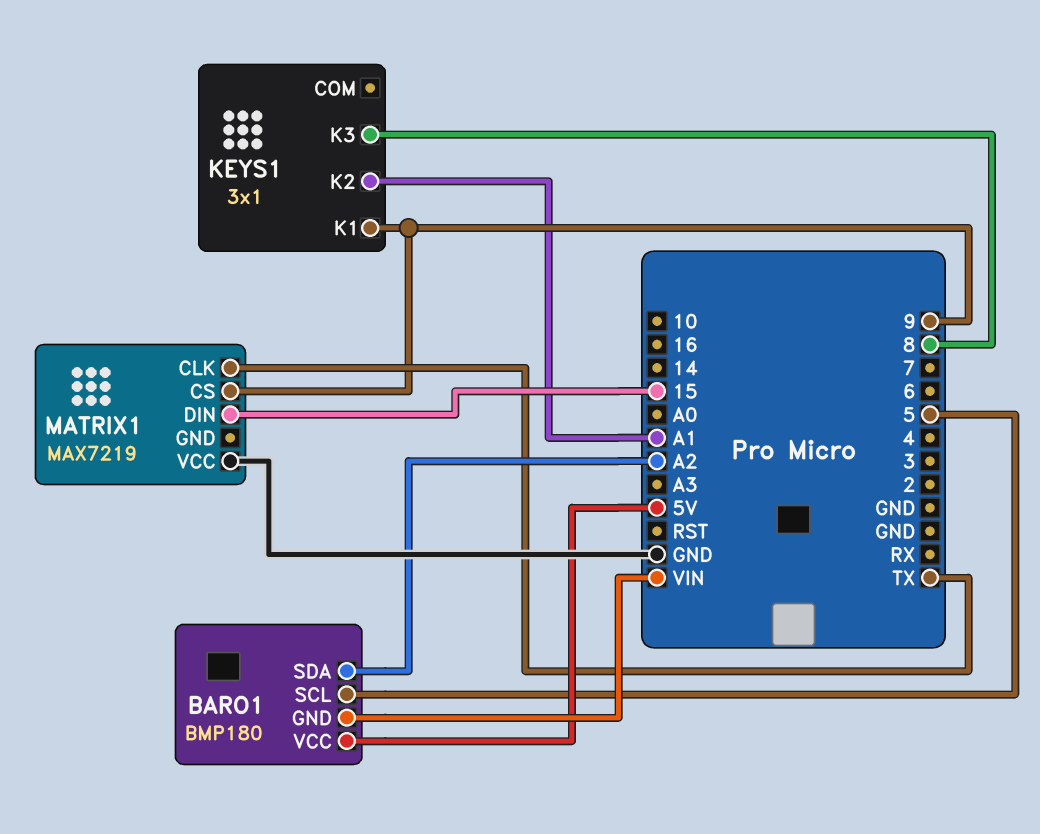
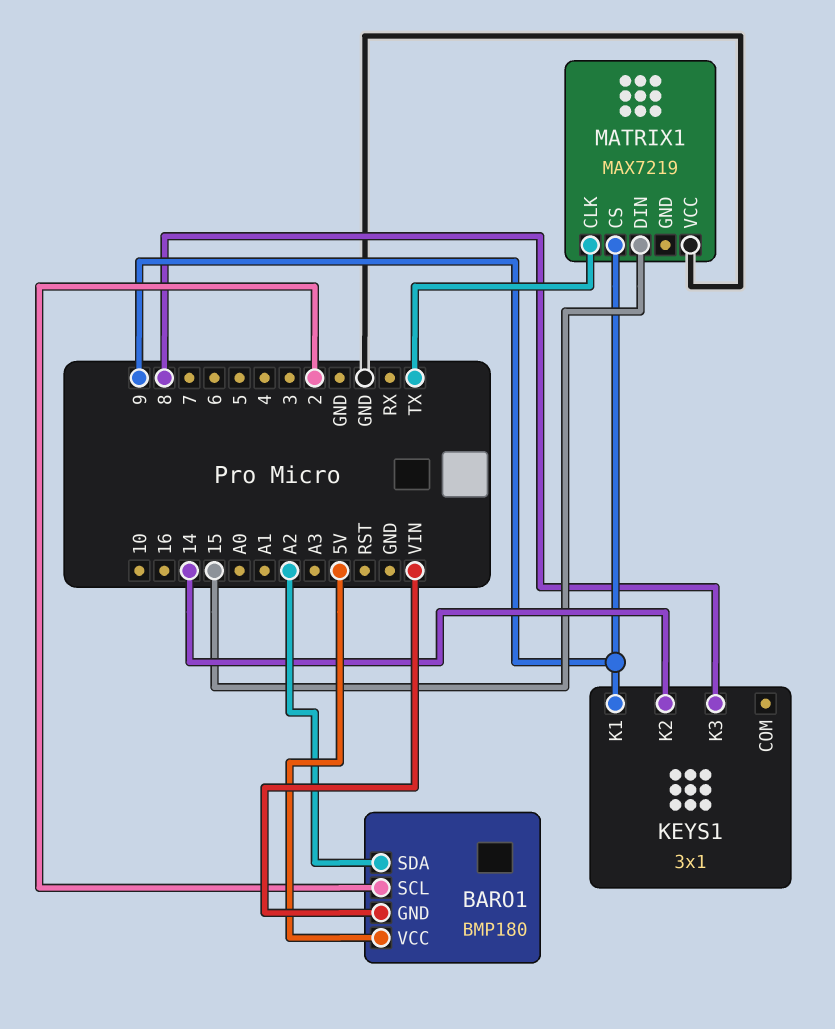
BARO1 pin SCL: 5 -> 2
KEYS1 pin K2: A1 -> 14

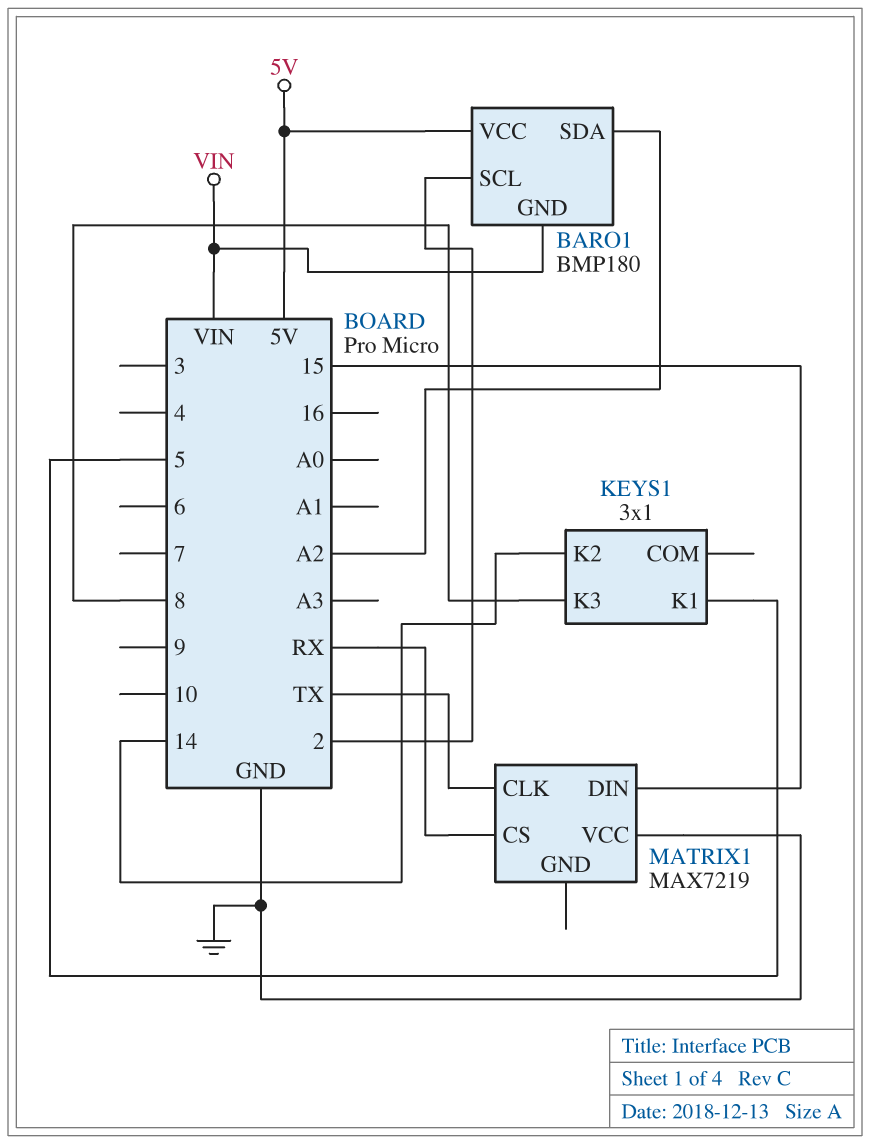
KEYS1 pin K1: 9 -> 5
MATRIX1 pin CS: 9 -> RX

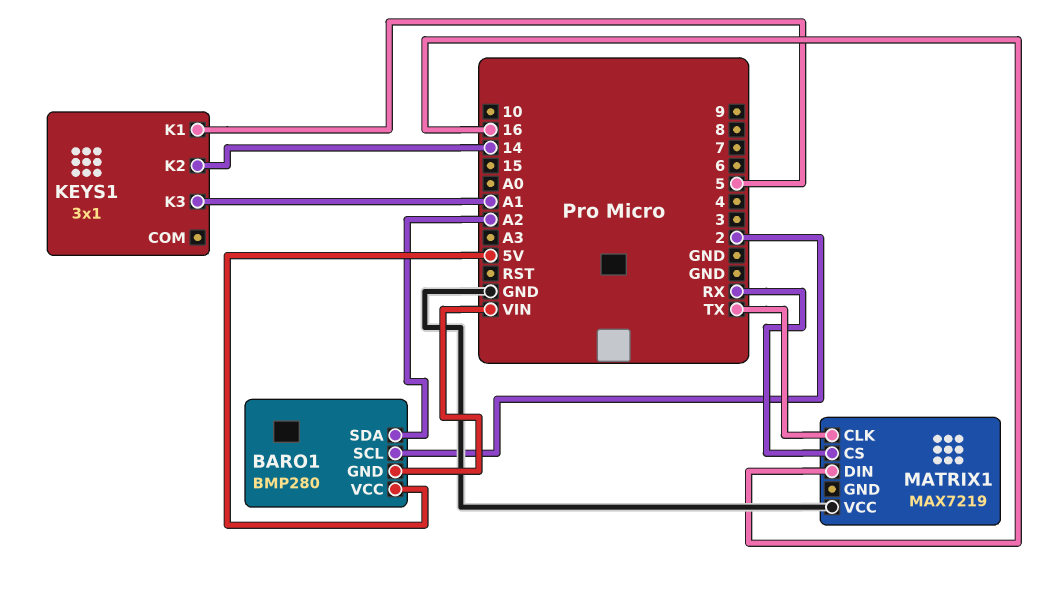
BARO1: BMP180 -> BMP280
KEYS1 pin K3: 8 -> A1
MATRIX1 pin DIN: 15 -> 16

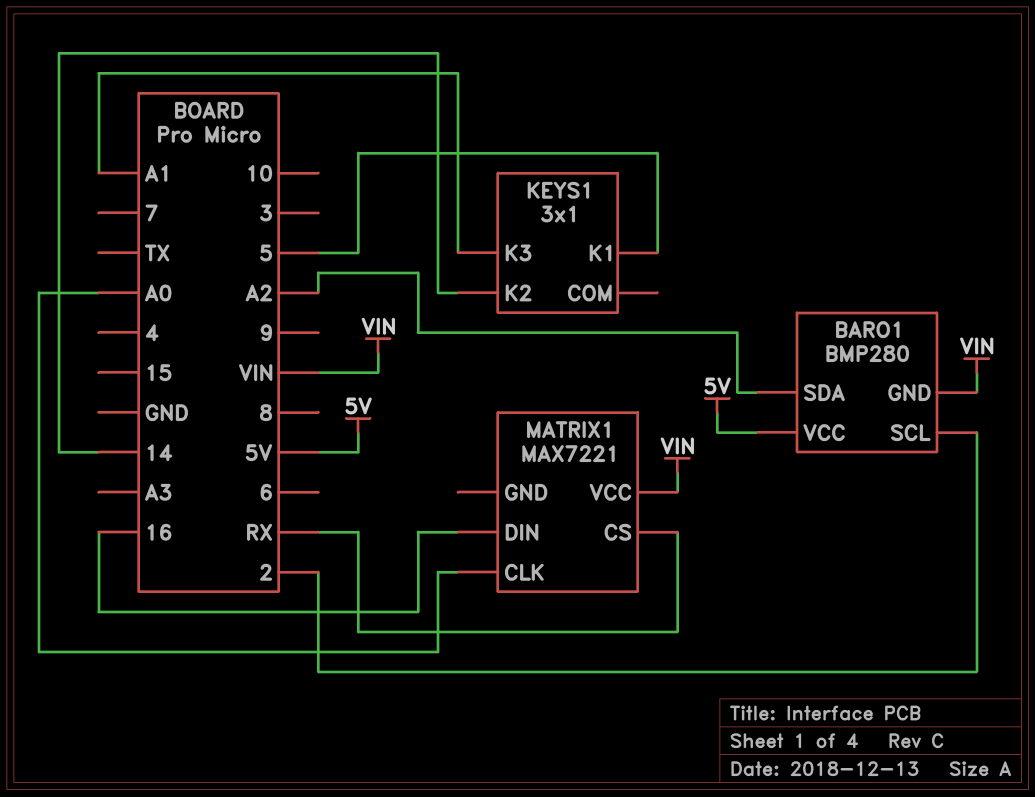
MATRIX1: MAX7219 -> MAX7221
MATRIX1 pin CLK: TX -> A0
MATRIX1 pin VCC: GND -> VIN

